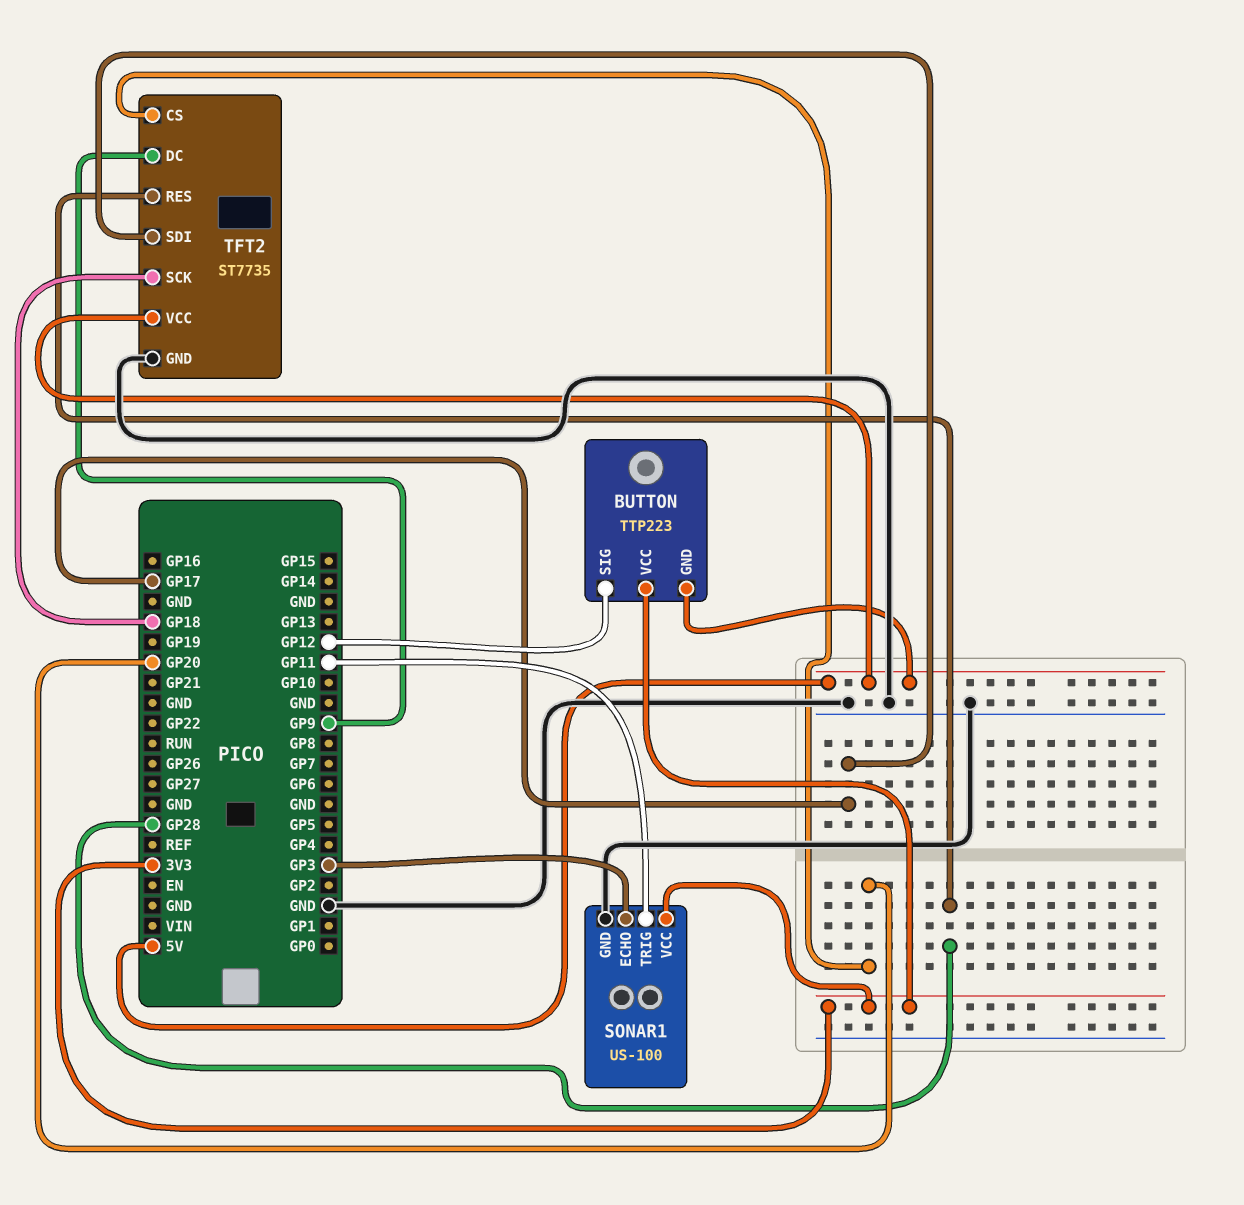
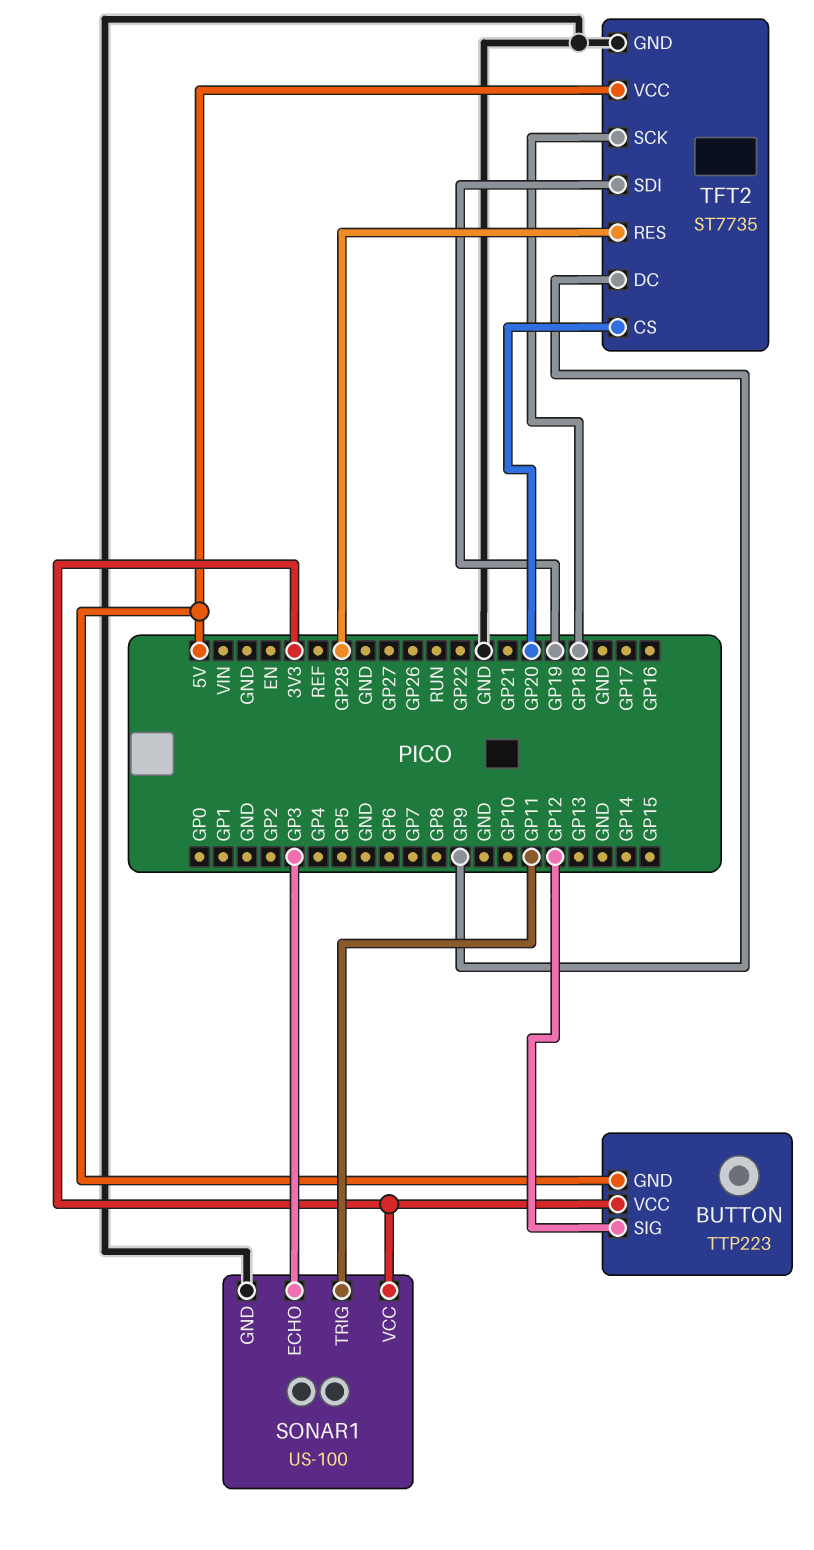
TFT2 pin SDI: GP17 -> GP19

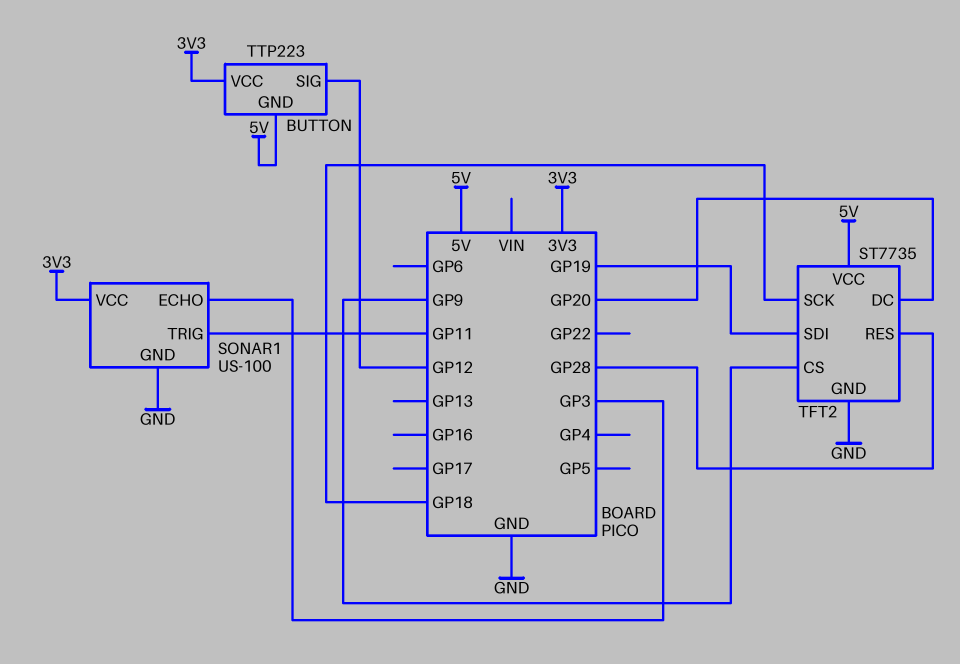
TFT2 pin CS: GP20 -> GP9
TFT2 pin DC: GP9 -> GP20

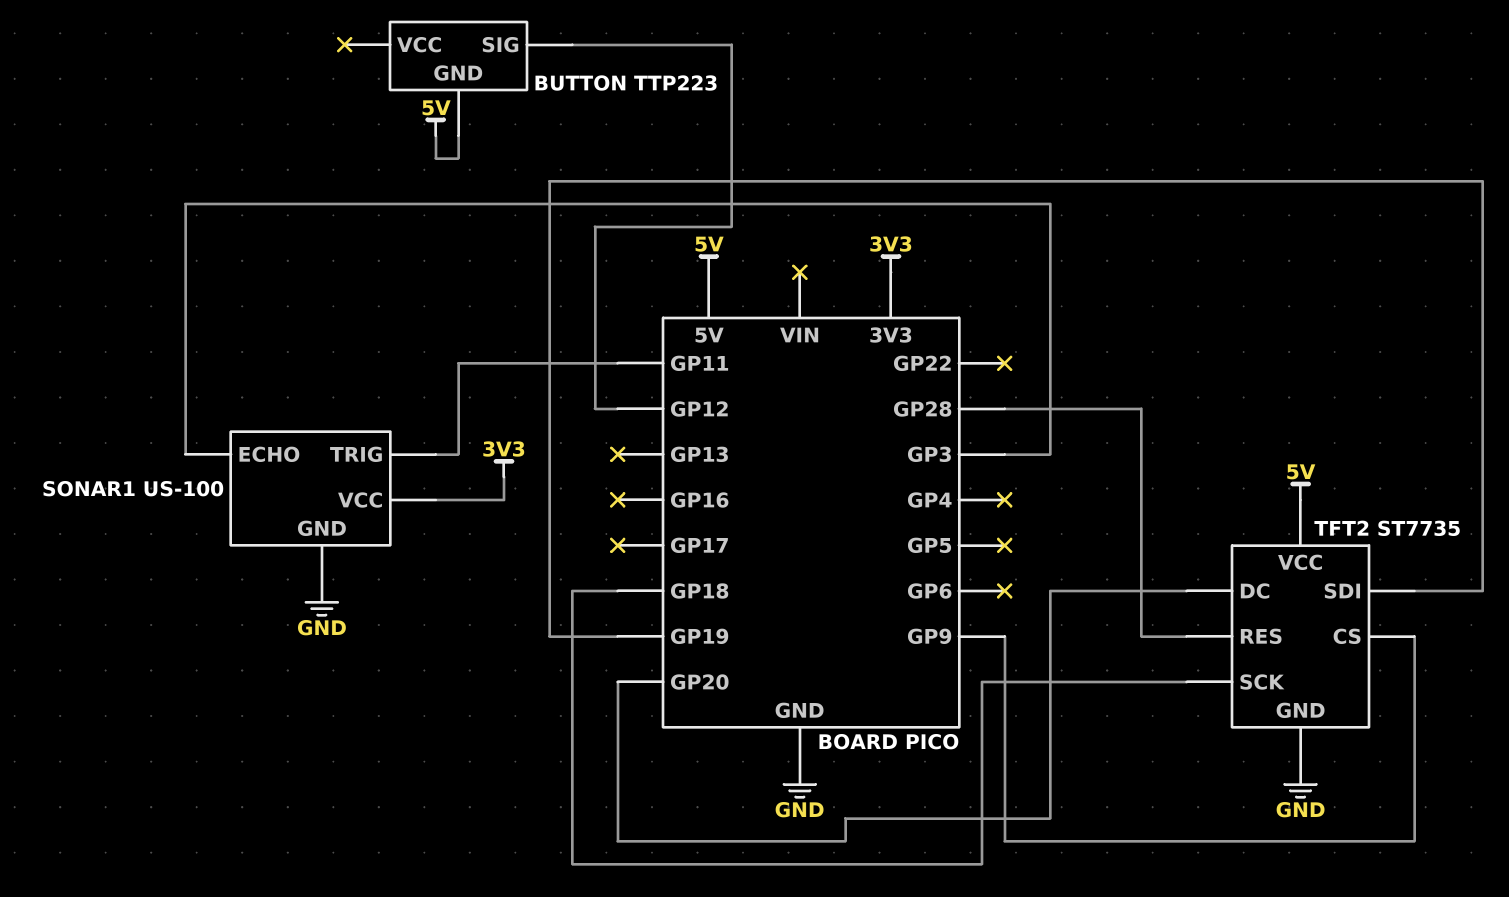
BUTTON pin VCC: 3V3 -> none

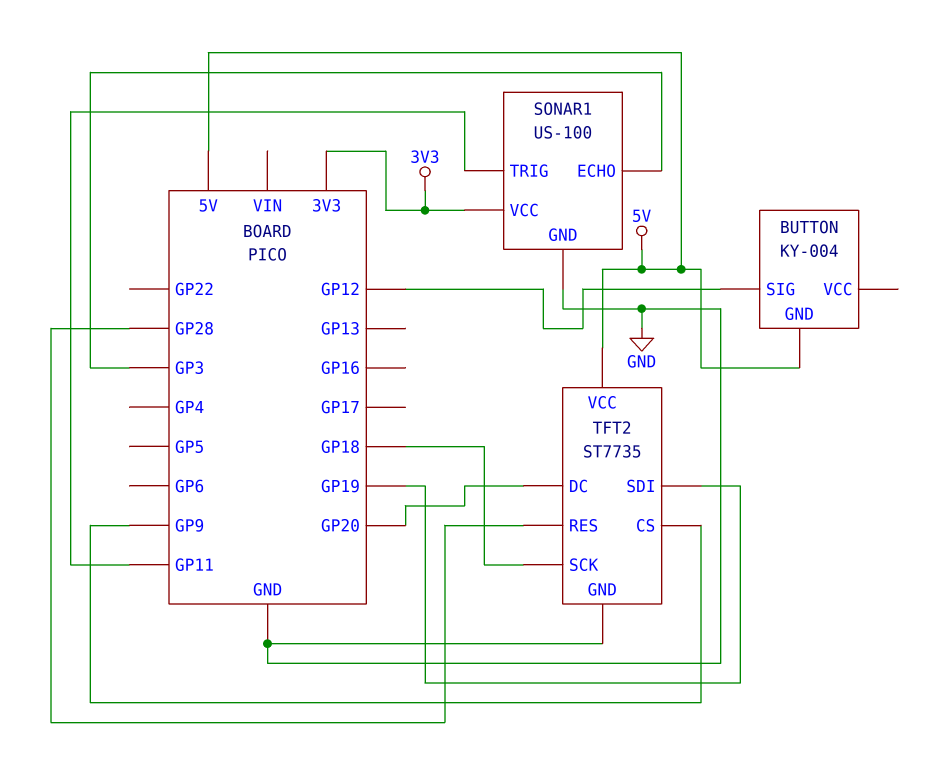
BUTTON: TTP223 -> KY-004

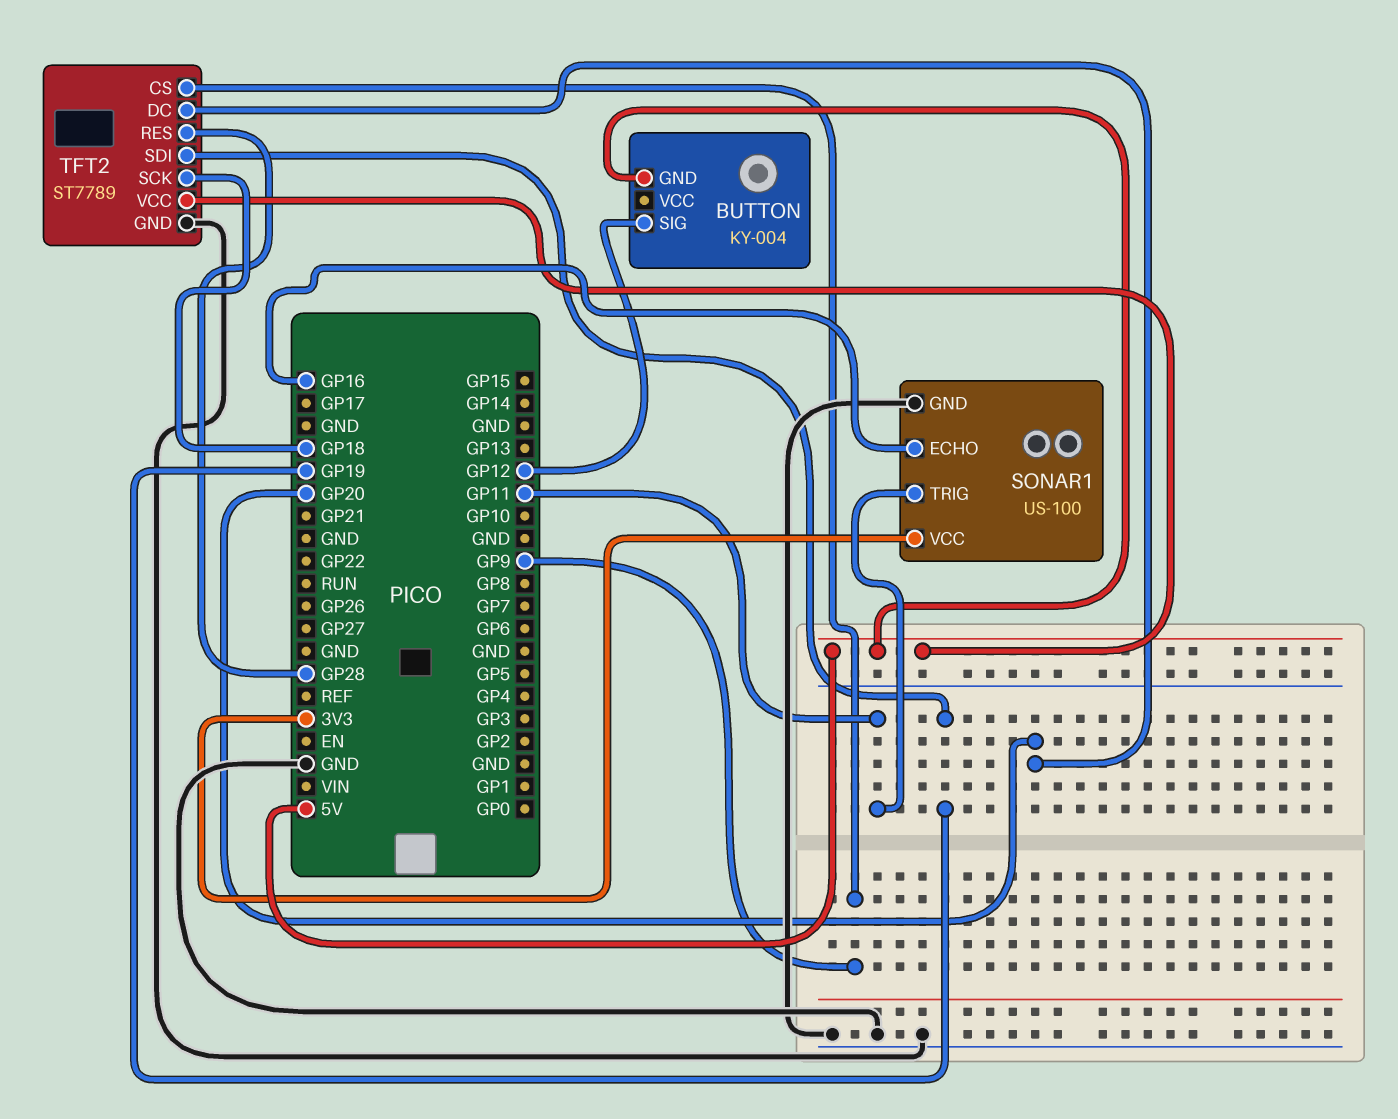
SONAR1 pin ECHO: GP3 -> GP16
TFT2: ST7735 -> ST7789

